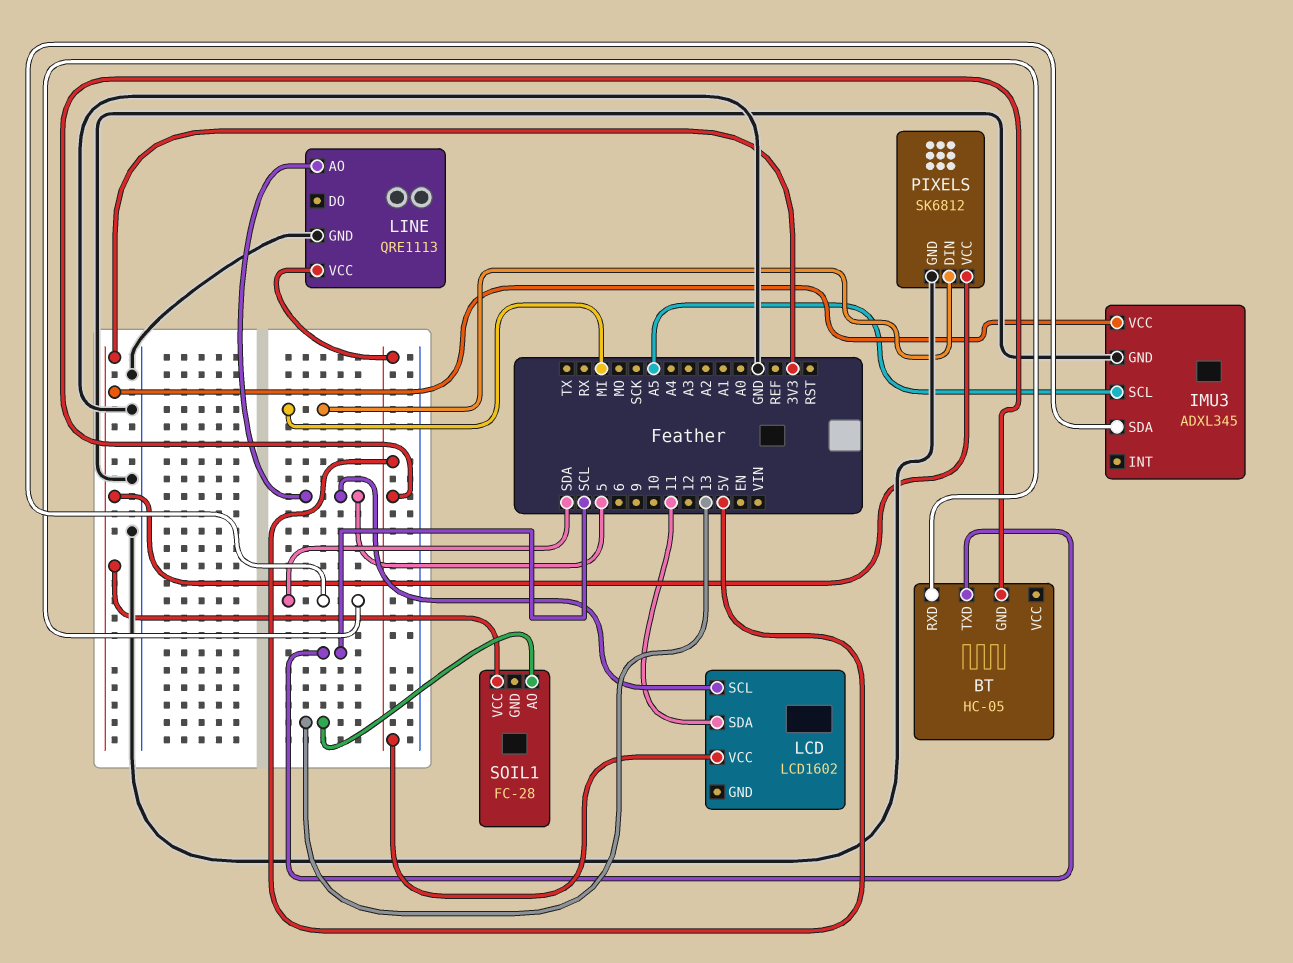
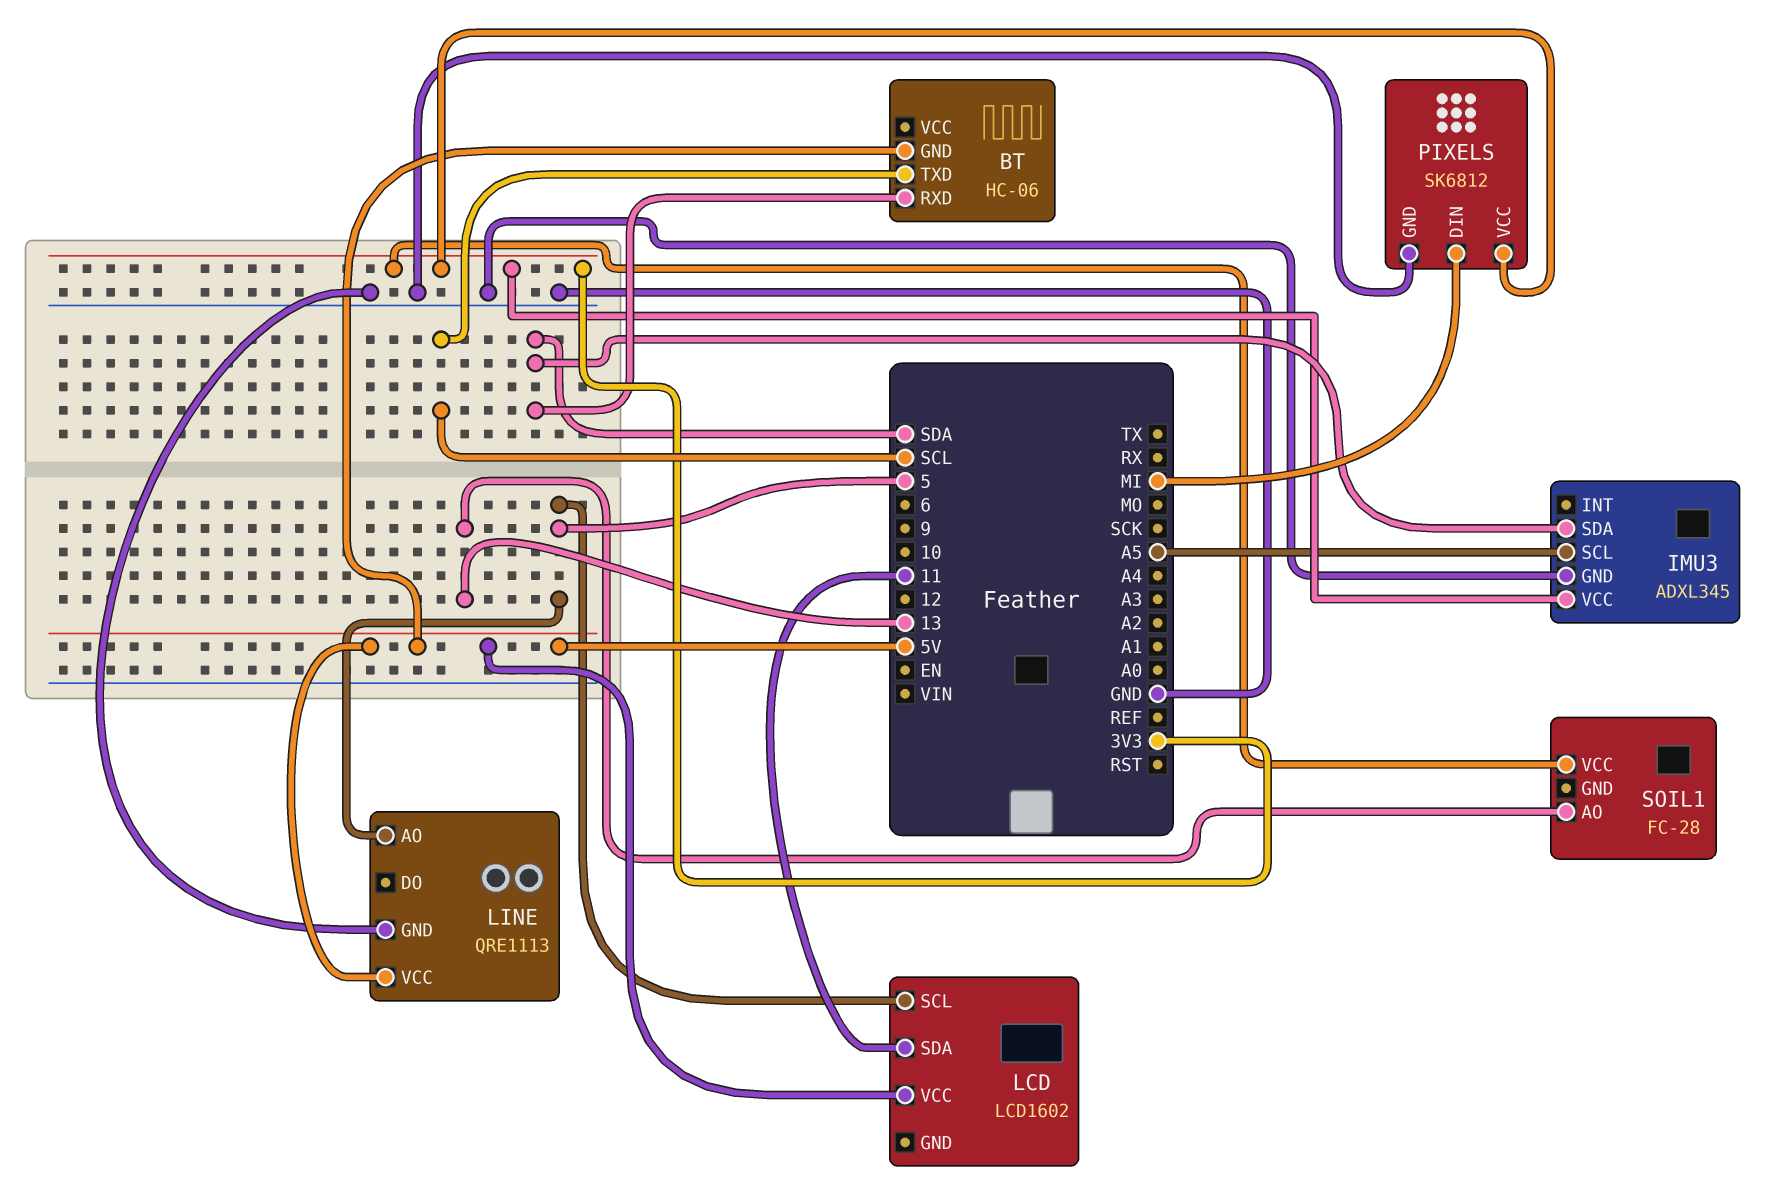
BT: HC-05 -> HC-06

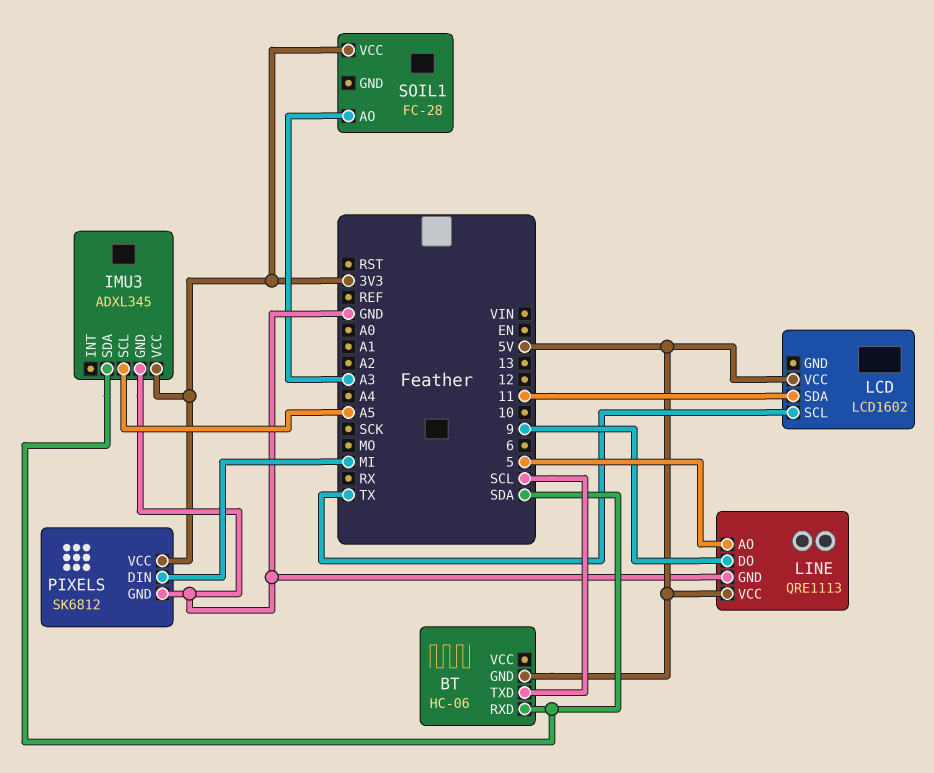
LCD pin SCL: 5 -> TX
LINE pin DO: none -> 9
SOIL1 pin AO: 13 -> A3

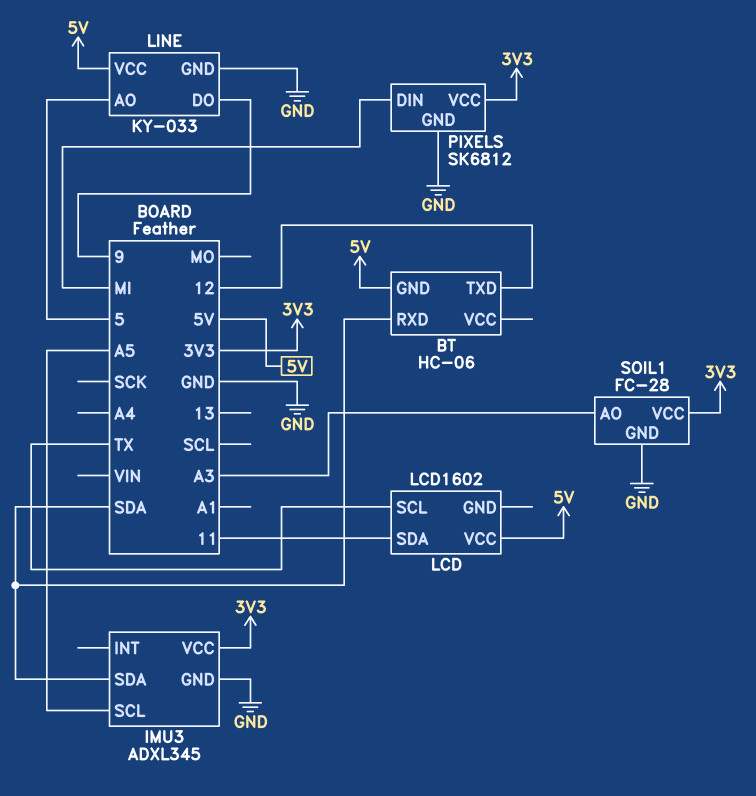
BT pin TXD: SCL -> 12
LINE: QRE1113 -> KY-033
SOIL1 pin GND: none -> GND

